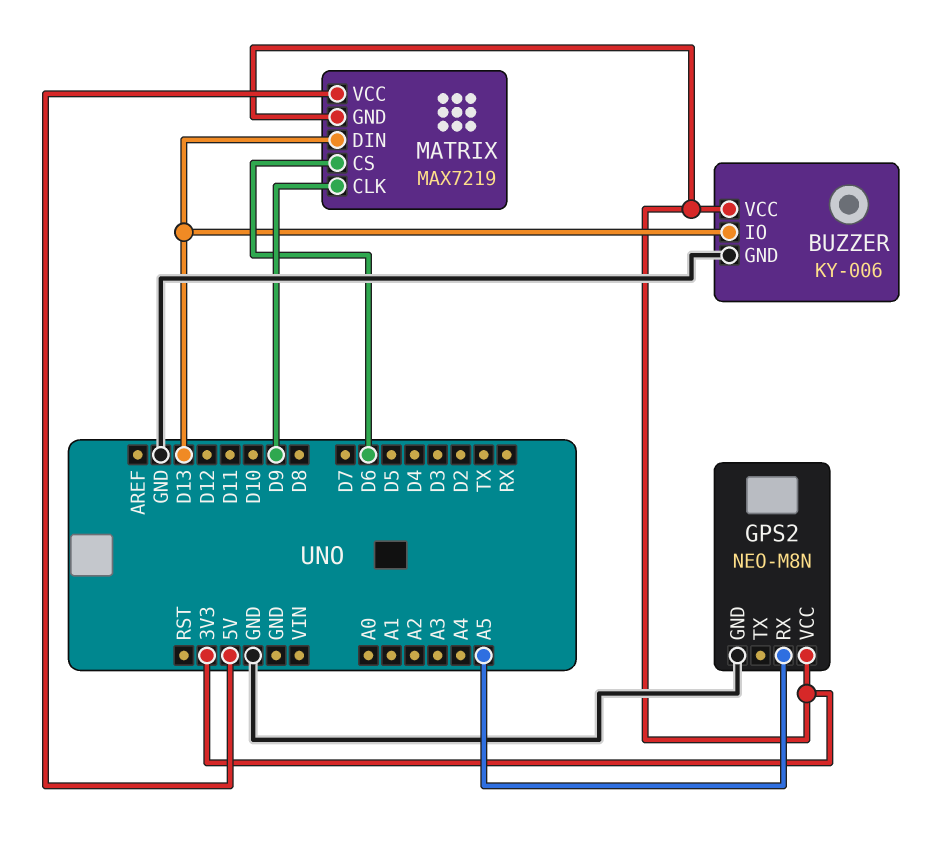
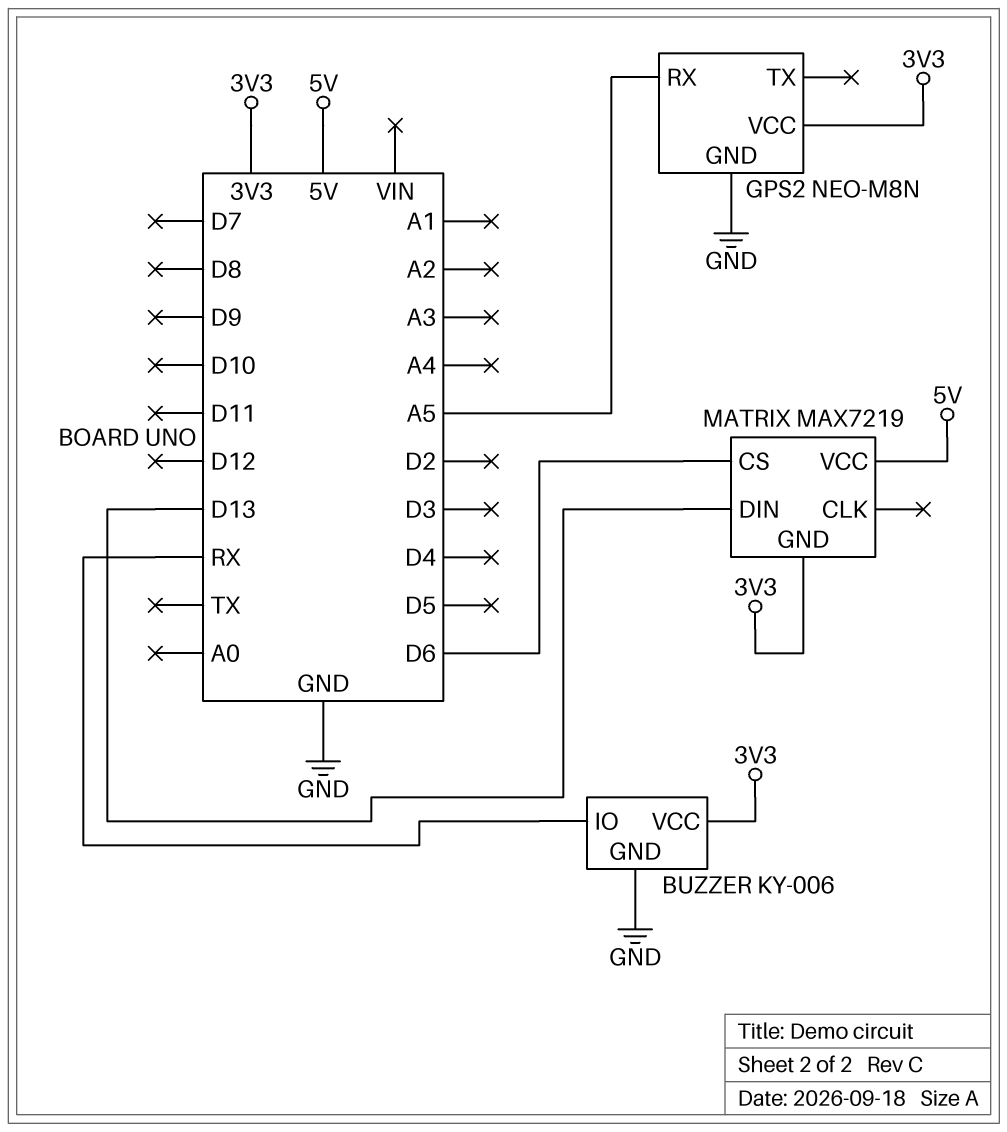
BUZZER pin IO: D13 -> RX
MATRIX pin CLK: D9 -> none

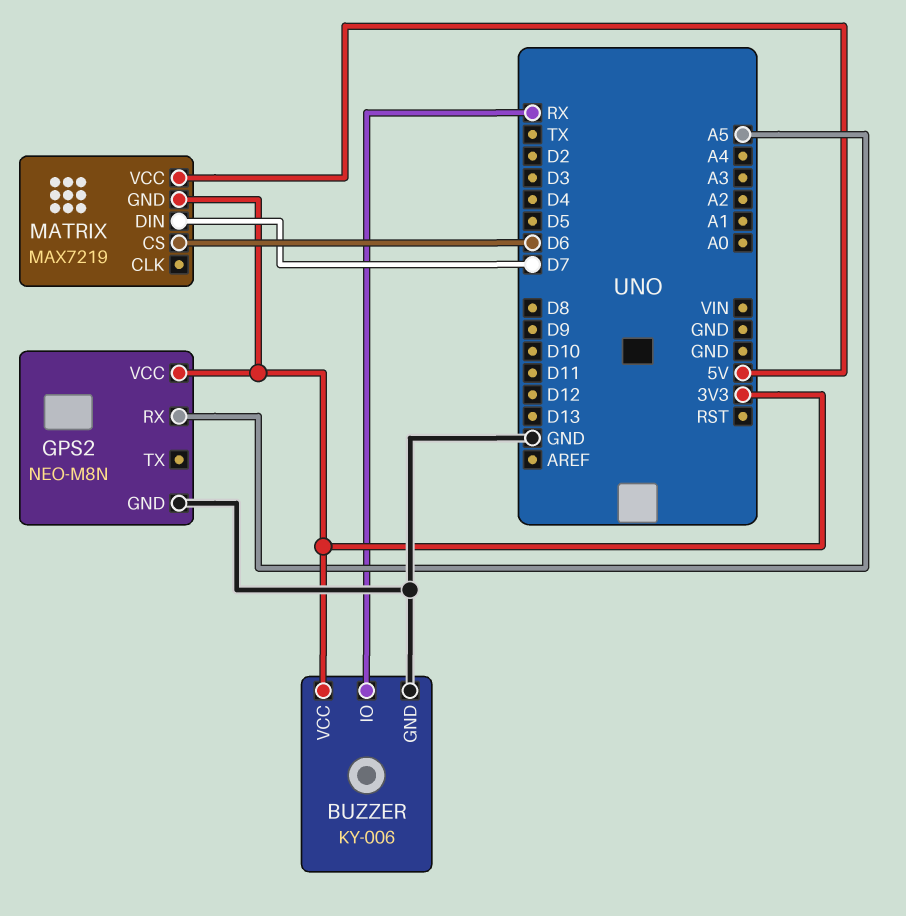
MATRIX pin DIN: D13 -> D7

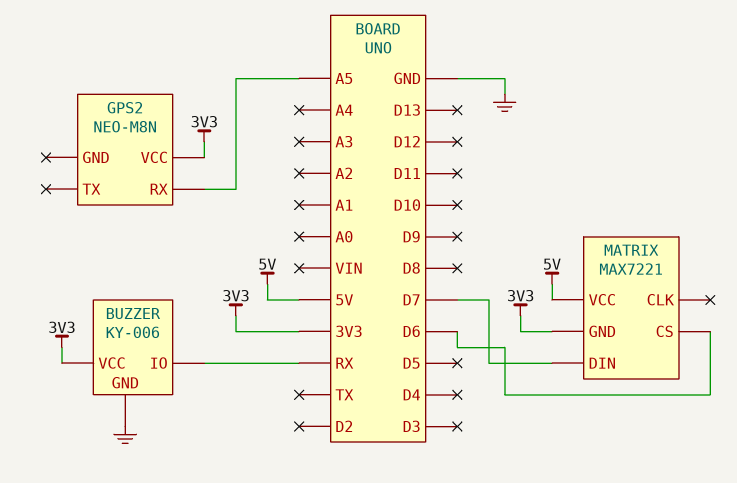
GPS2 pin GND: GND -> none
MATRIX: MAX7219 -> MAX7221

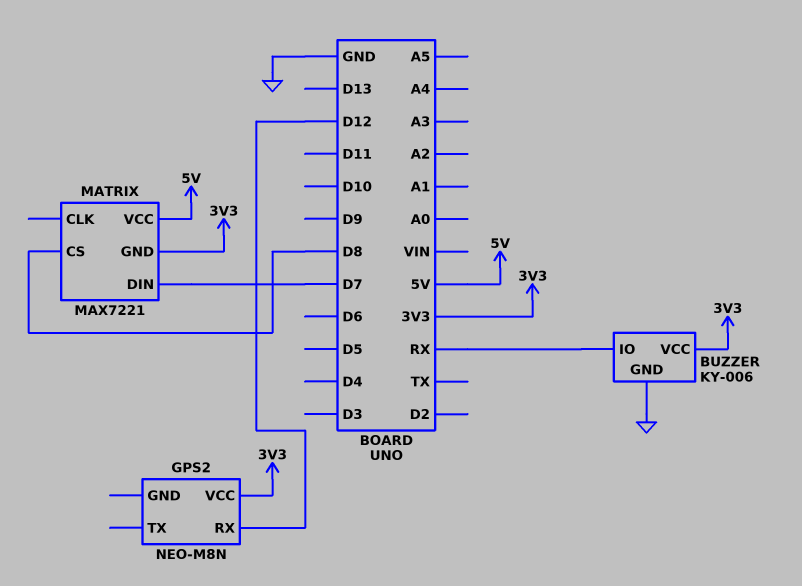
GPS2 pin RX: A5 -> D12
MATRIX pin CS: D6 -> D8

